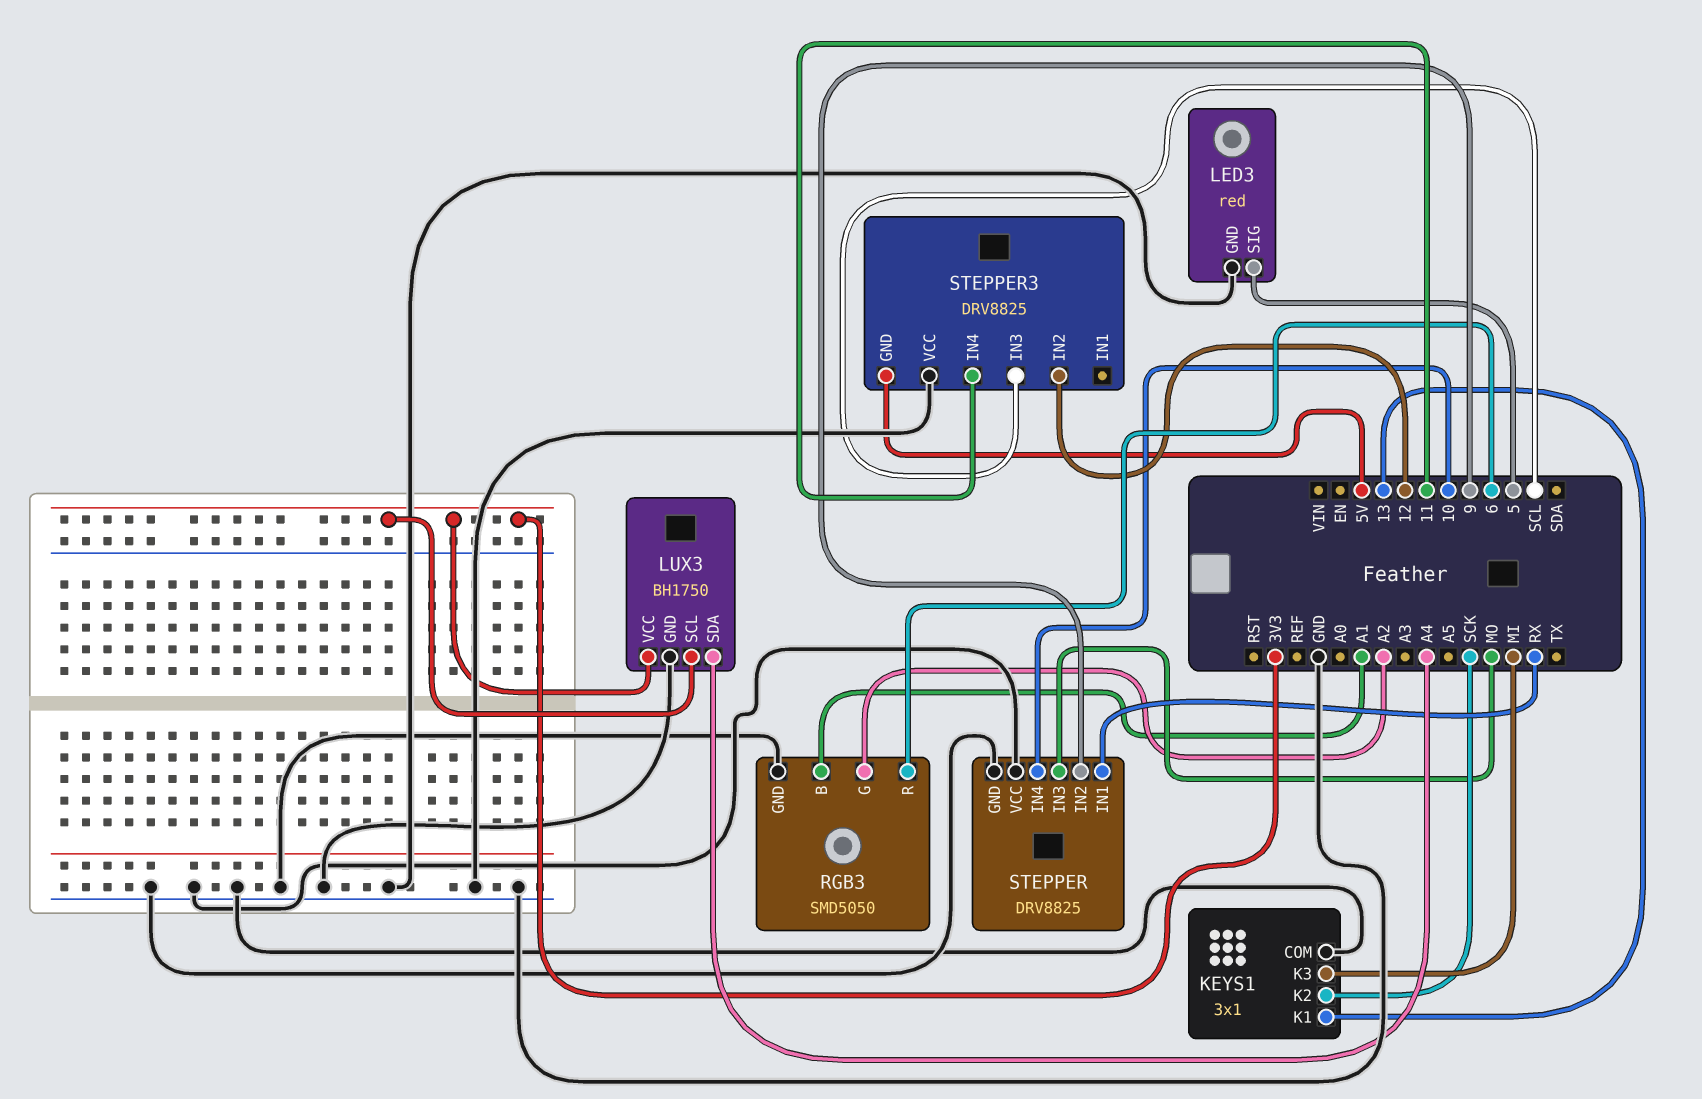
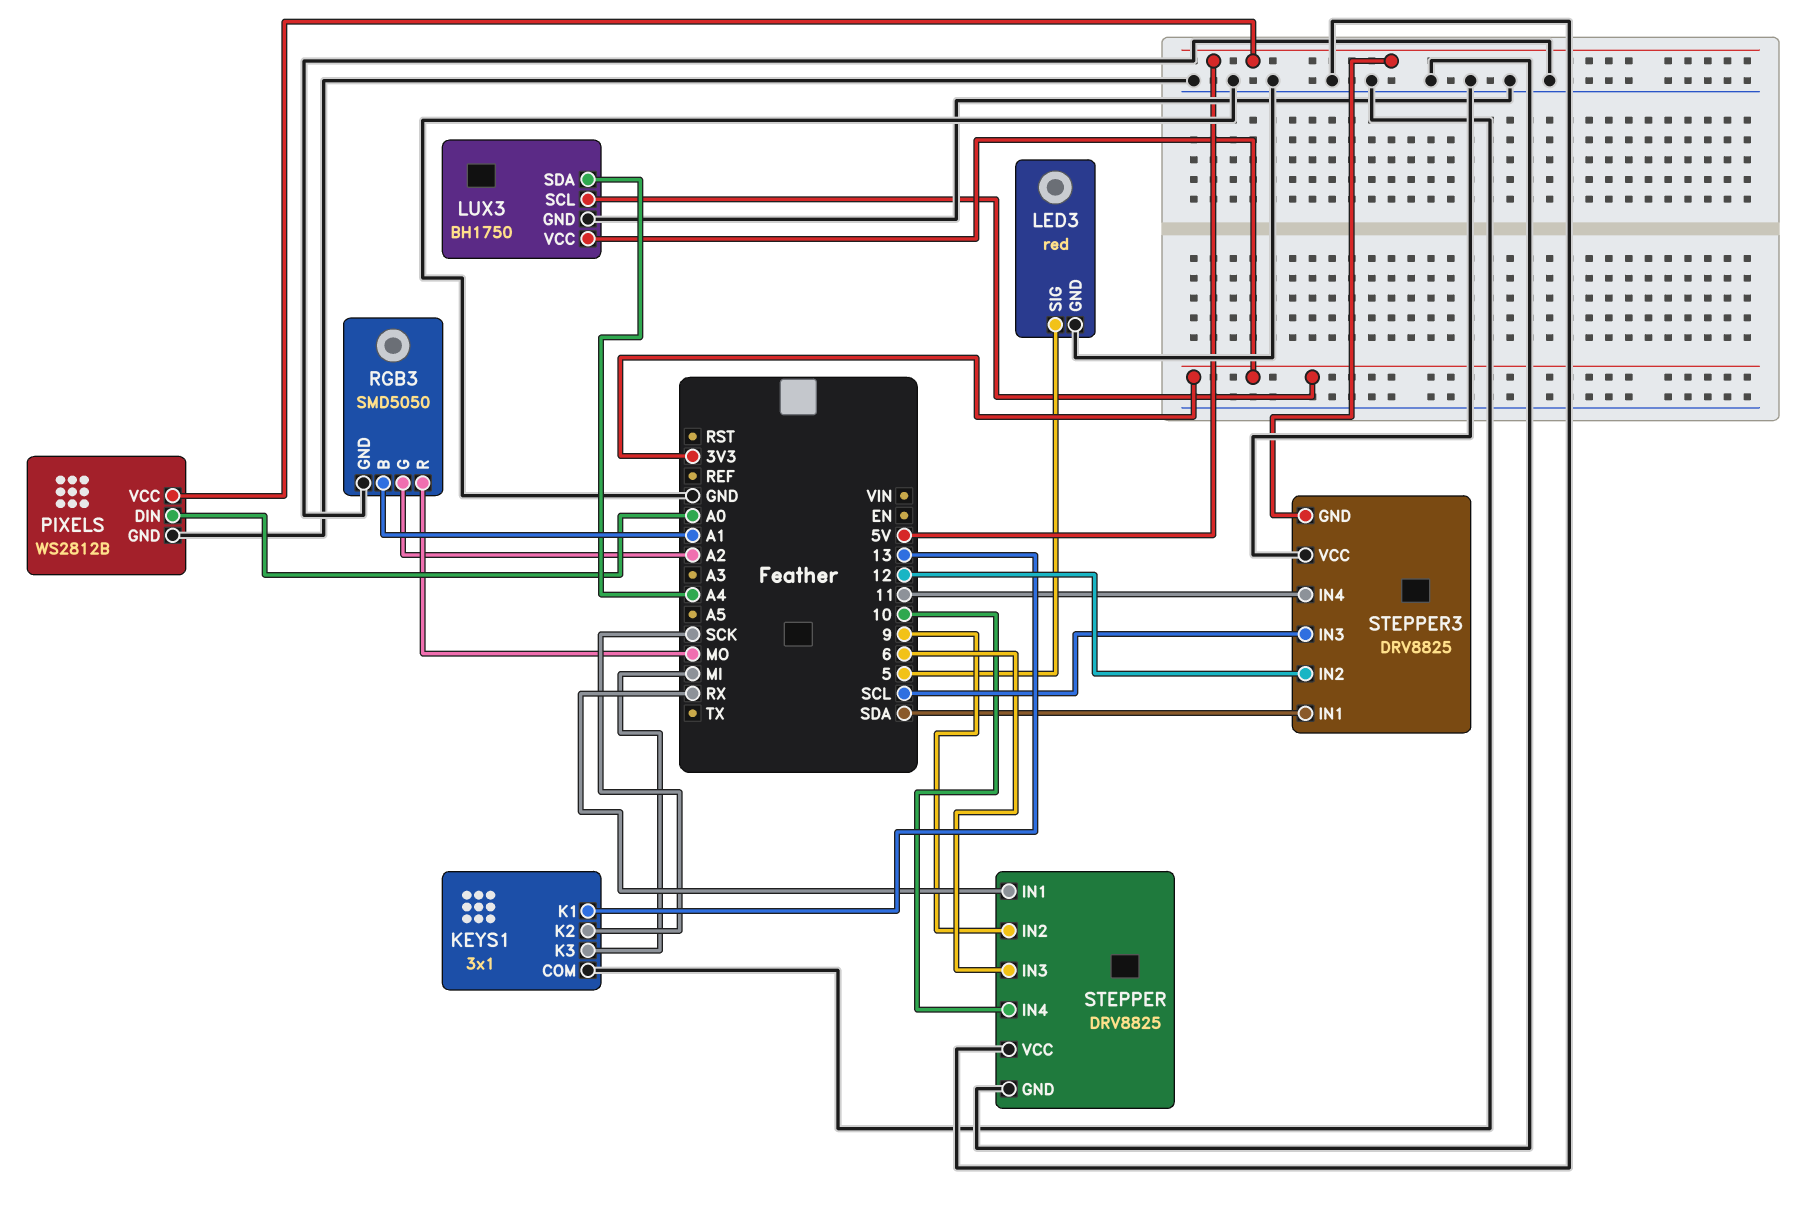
PIXELS: none -> WS2812B
PIXELS pin DIN: none -> A0
PIXELS pin GND: none -> GND
PIXELS pin VCC: none -> 5V
RGB3 pin R: 6 -> MO
STEPPER pin IN3: MO -> 6
STEPPER3 pin IN1: none -> SDA

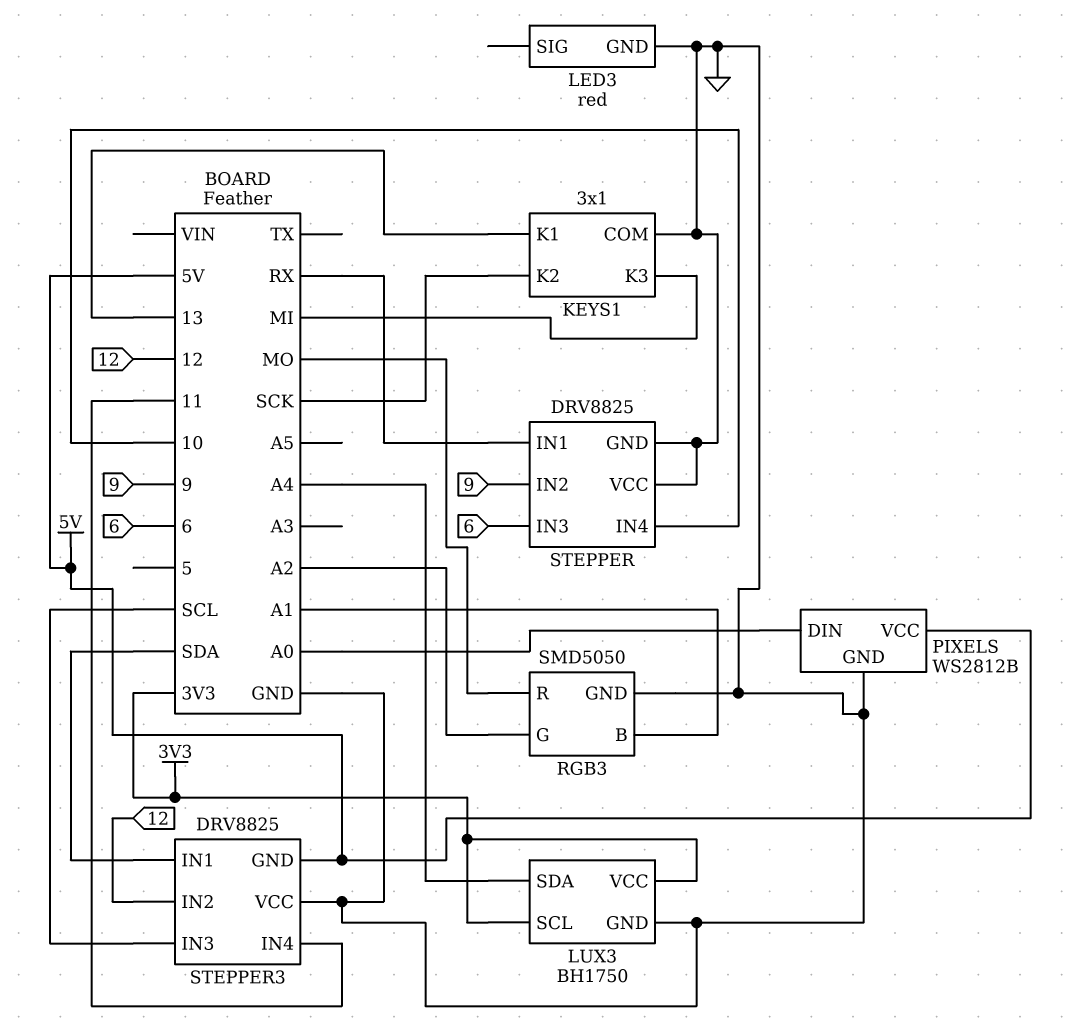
LED3 pin SIG: 5 -> none

